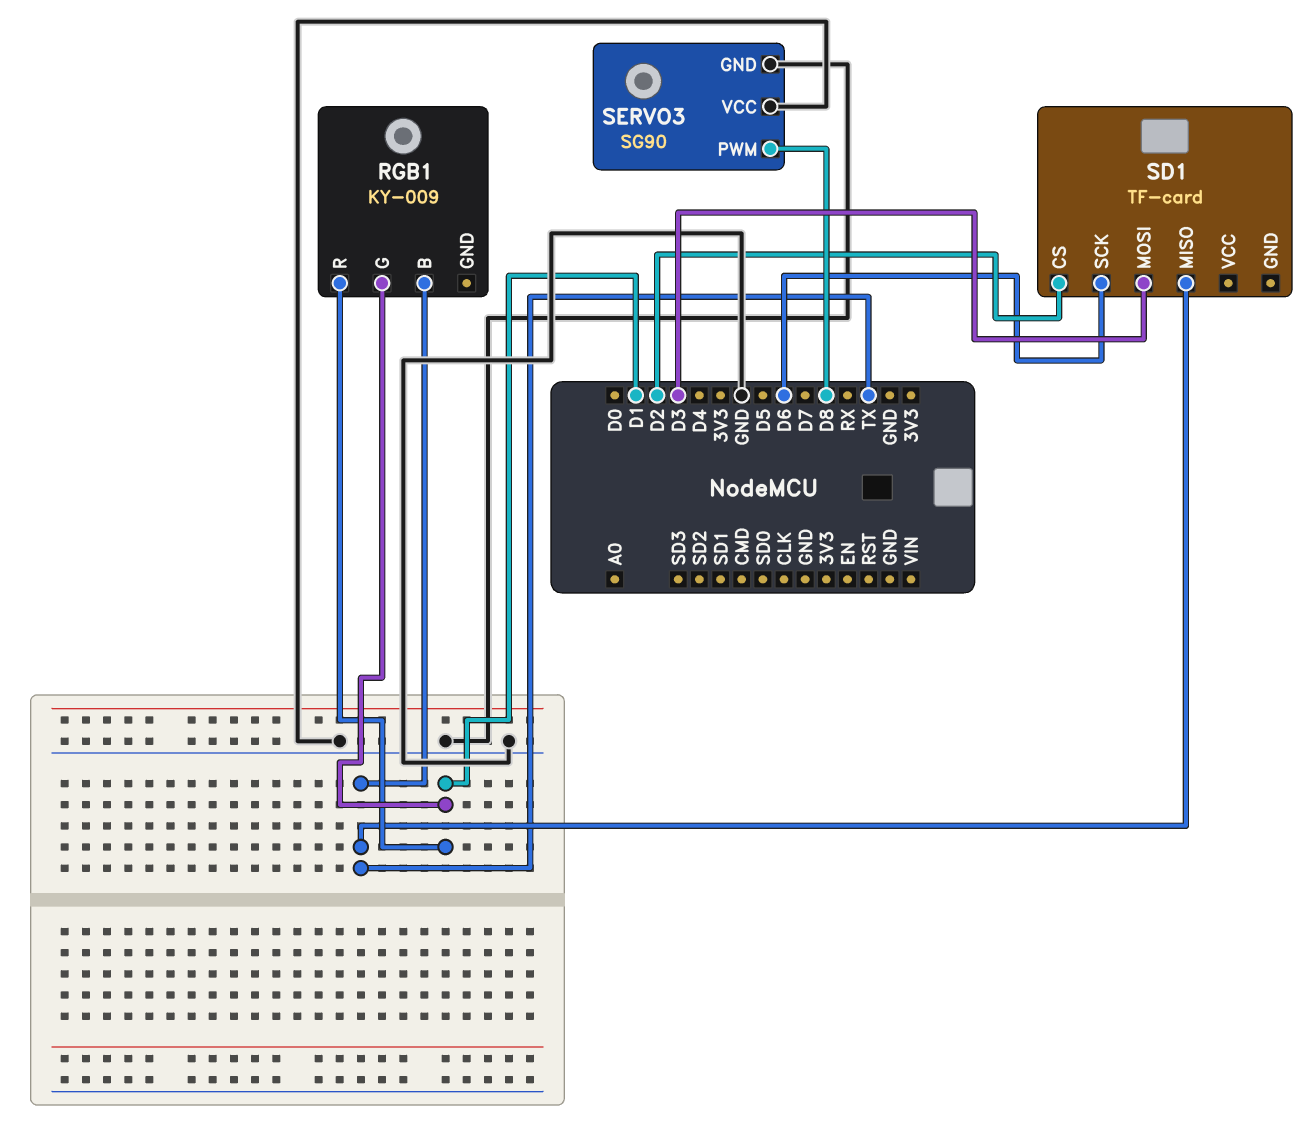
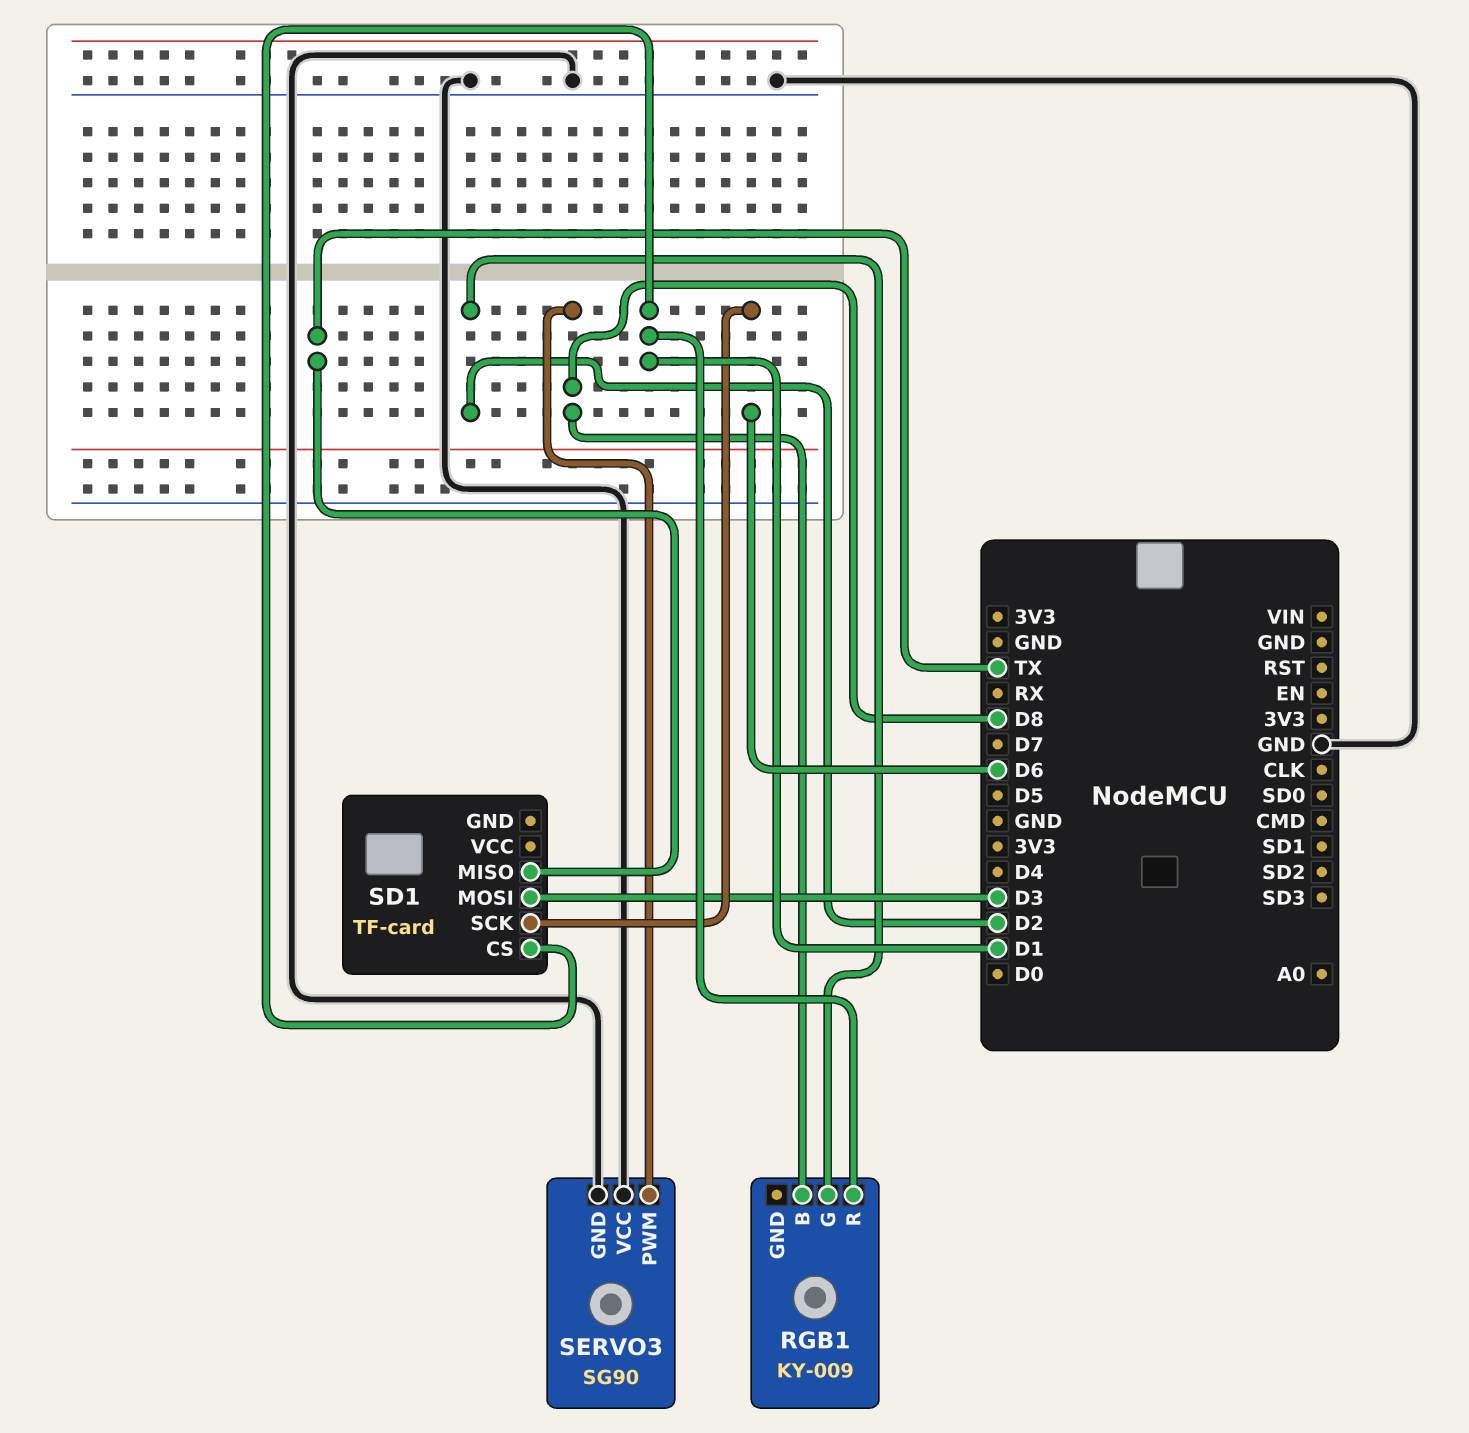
RGB1 pin B: TX -> D8
RGB1 pin G: D1 -> D2
SD1 pin CS: D2 -> D1

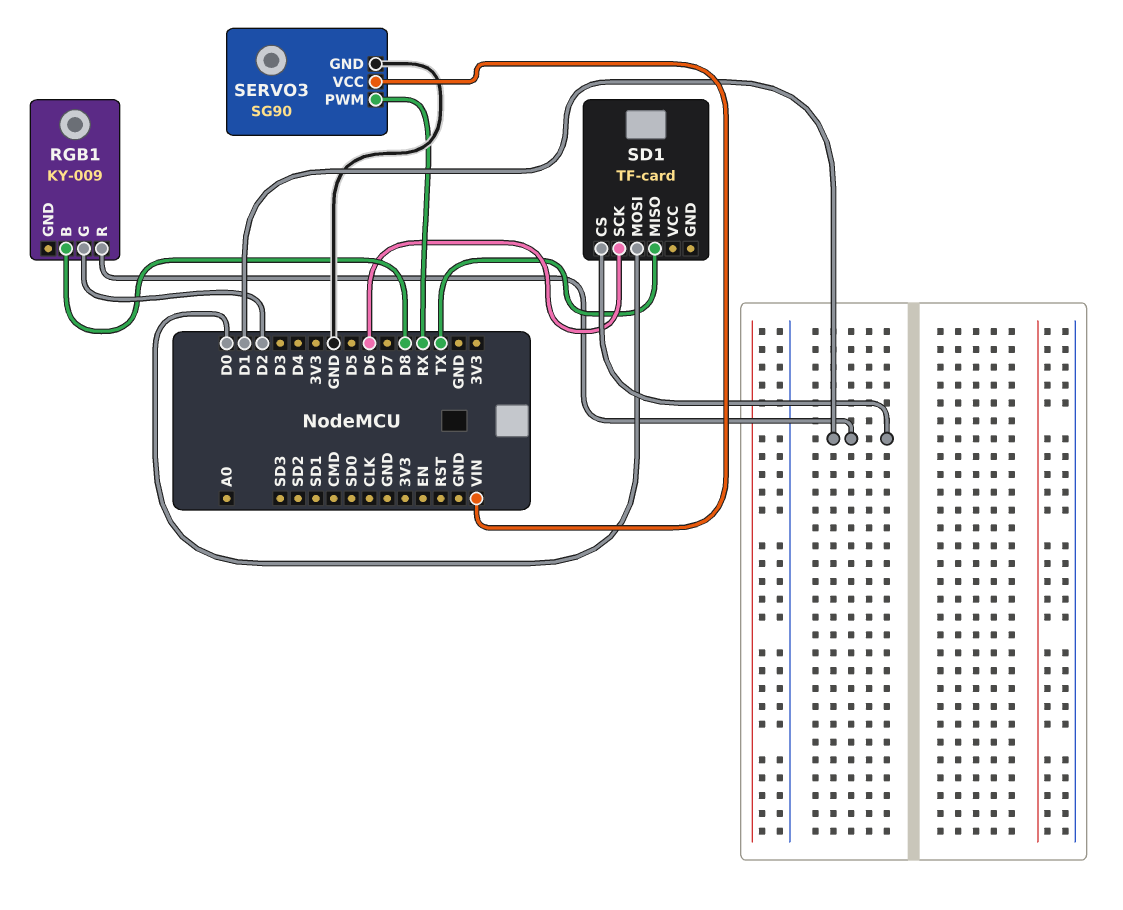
SD1 pin MOSI: D3 -> D0
SERVO3 pin PWM: D8 -> RX
SERVO3 pin VCC: GND -> VIN

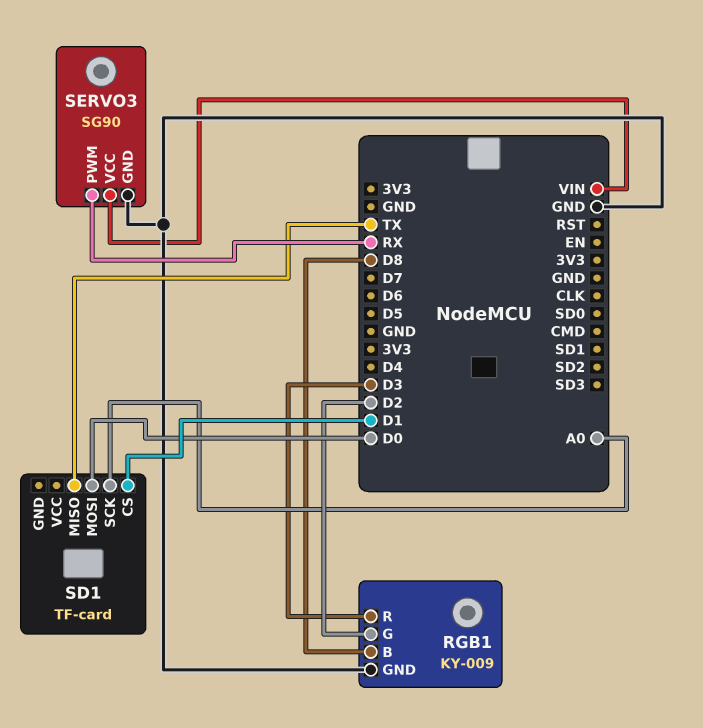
RGB1 pin GND: none -> GND
RGB1 pin R: D1 -> D3
SD1 pin SCK: D6 -> A0

